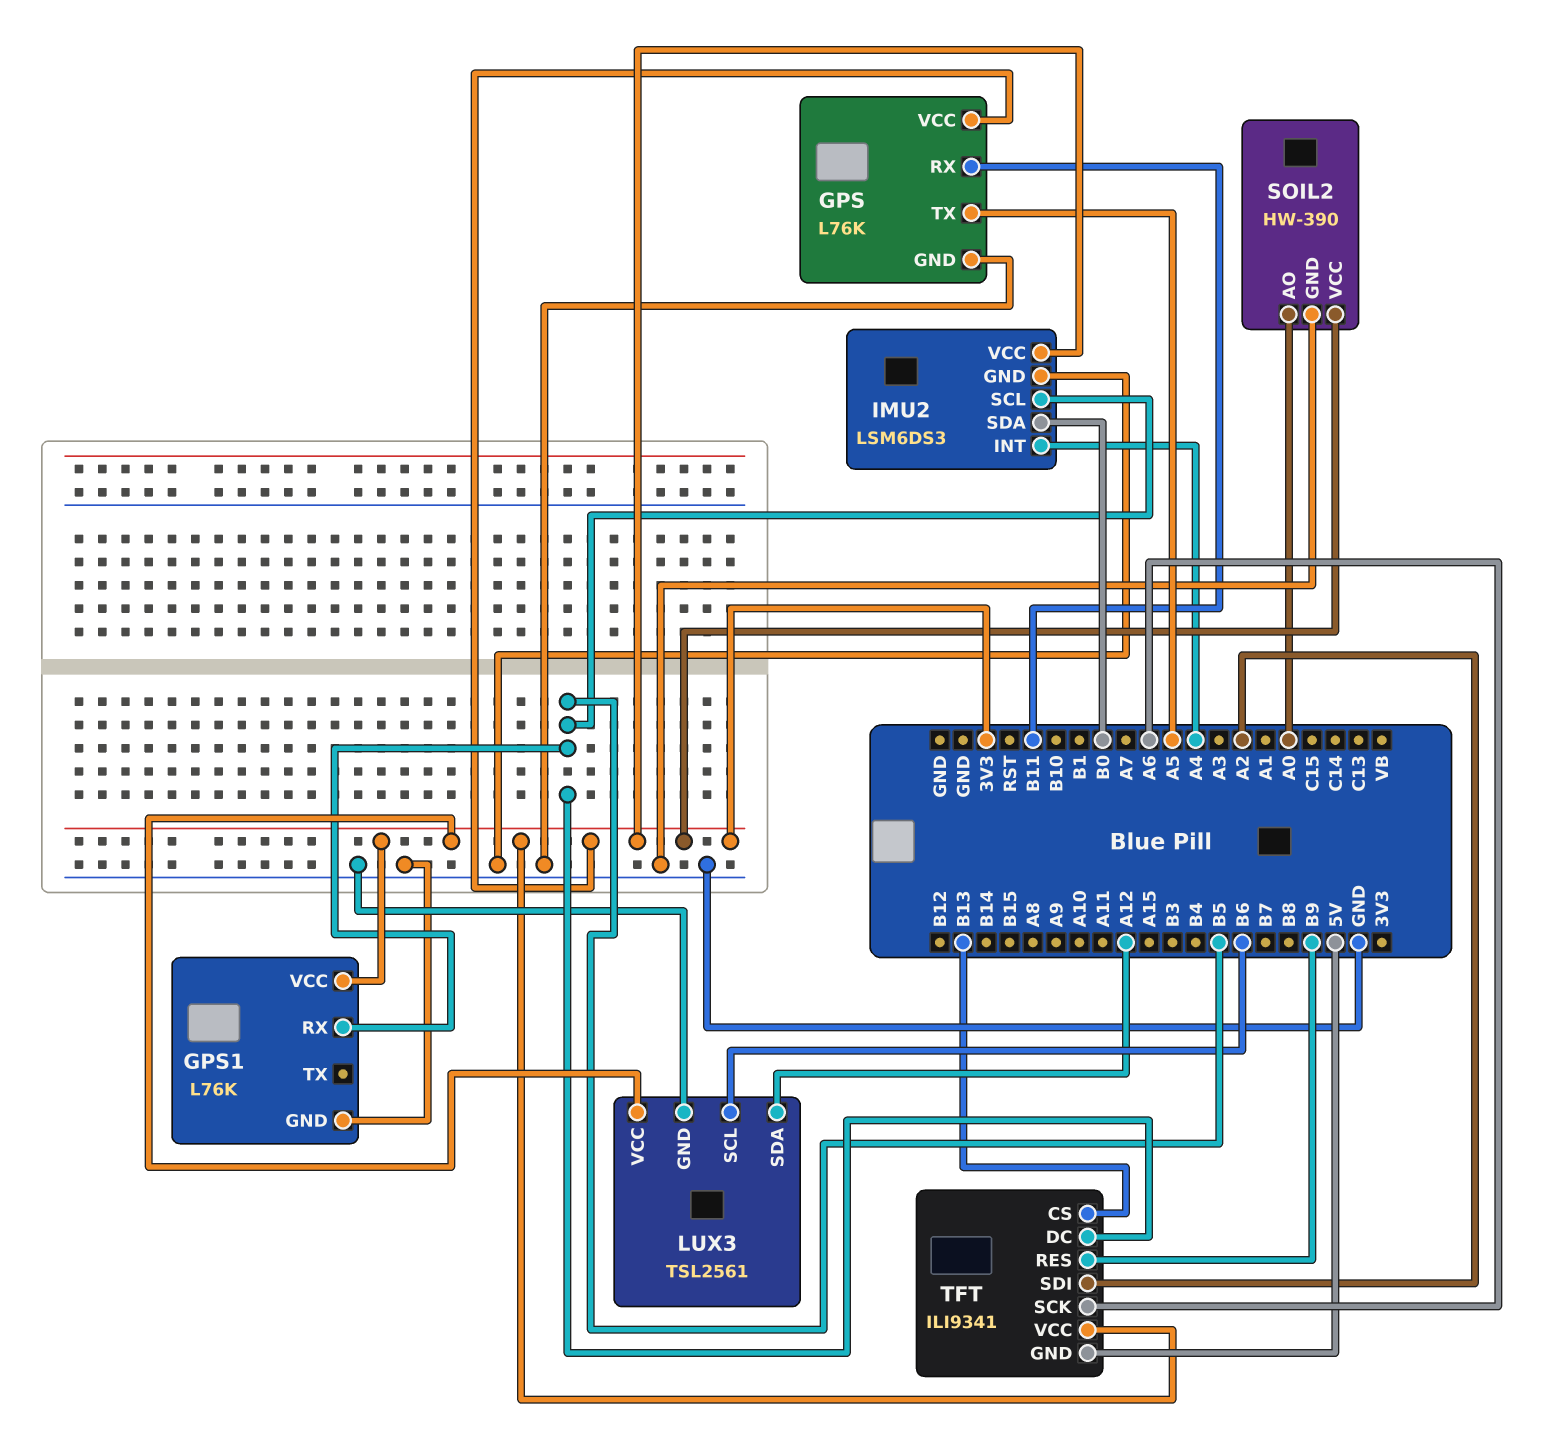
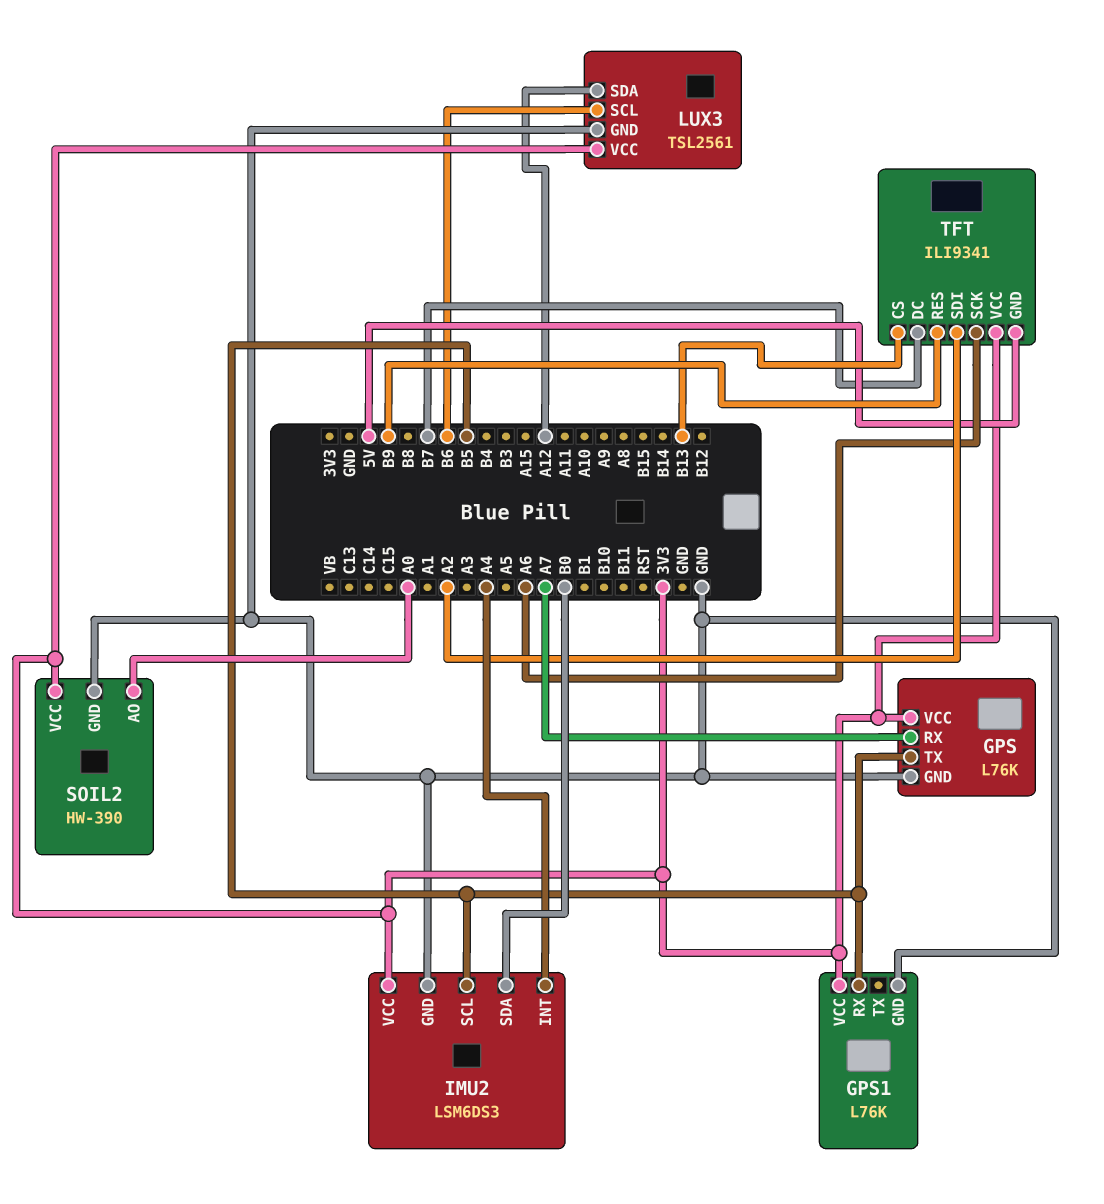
GPS pin RX: B11 -> A7
GPS pin TX: A5 -> B5
TFT pin DC: B5 -> B7

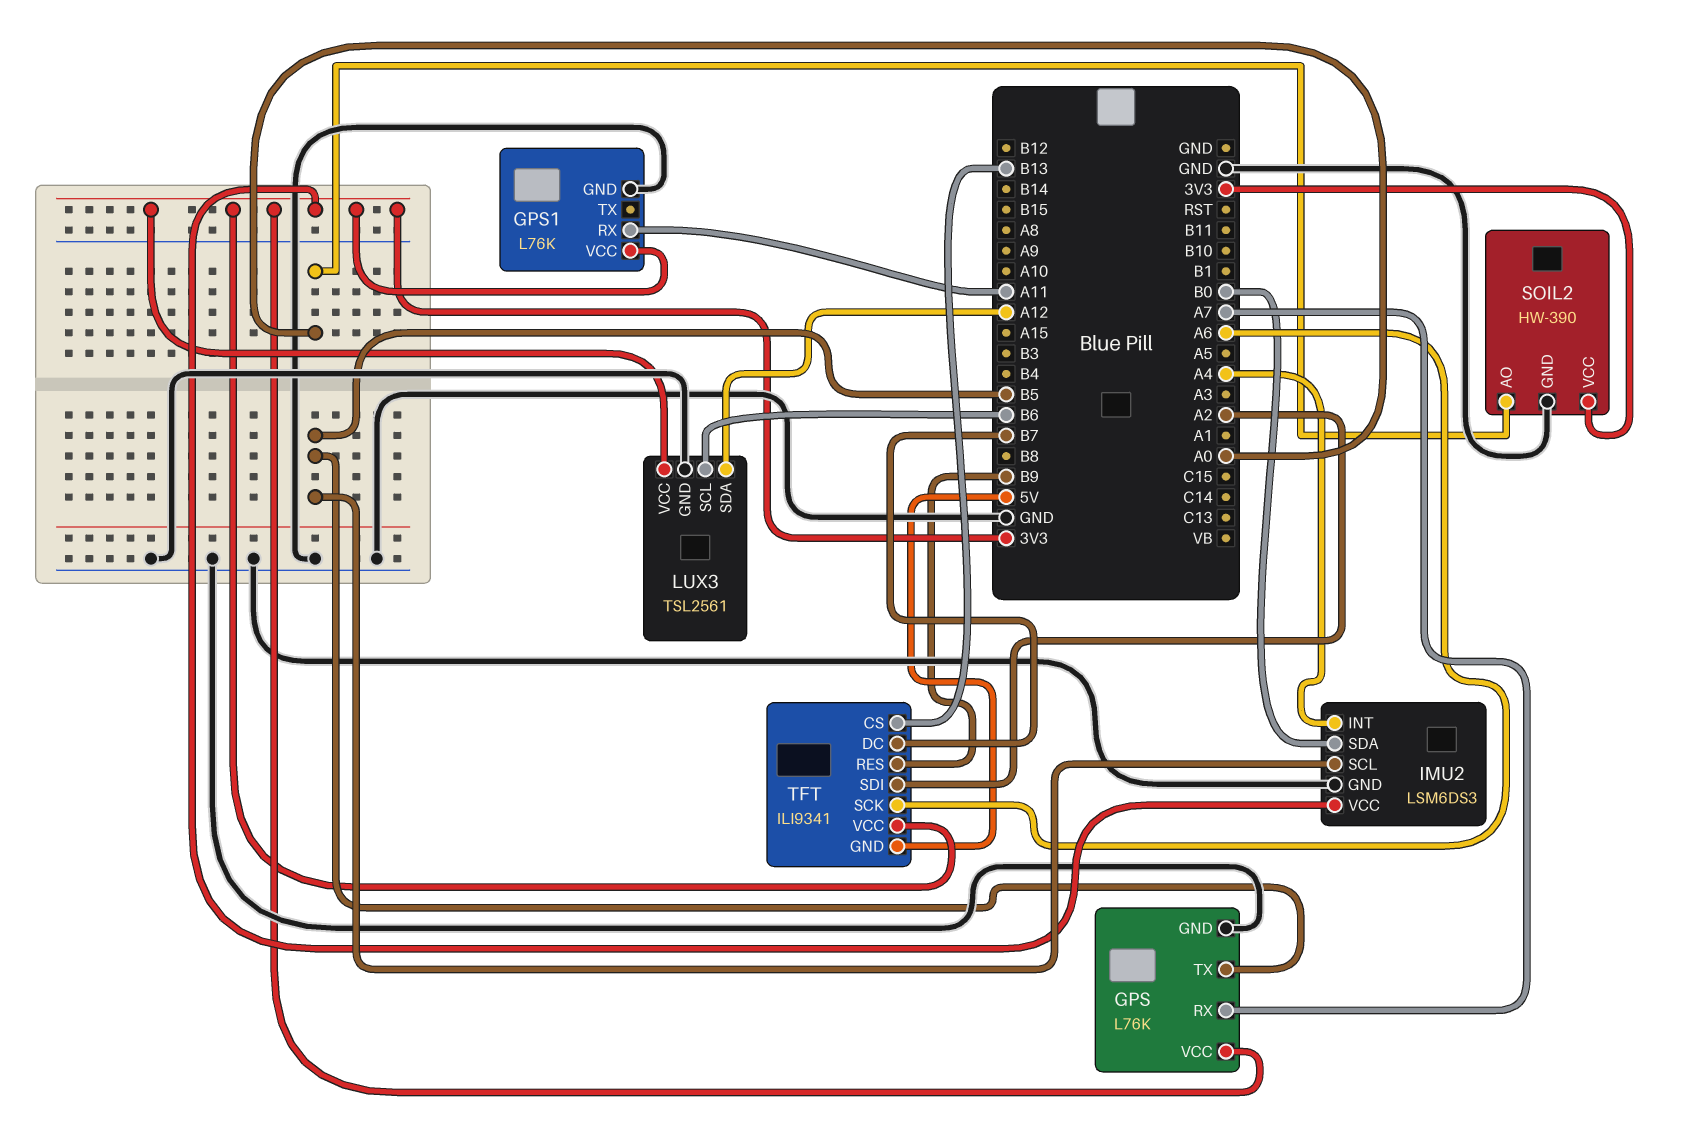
GPS1 pin RX: B5 -> A11

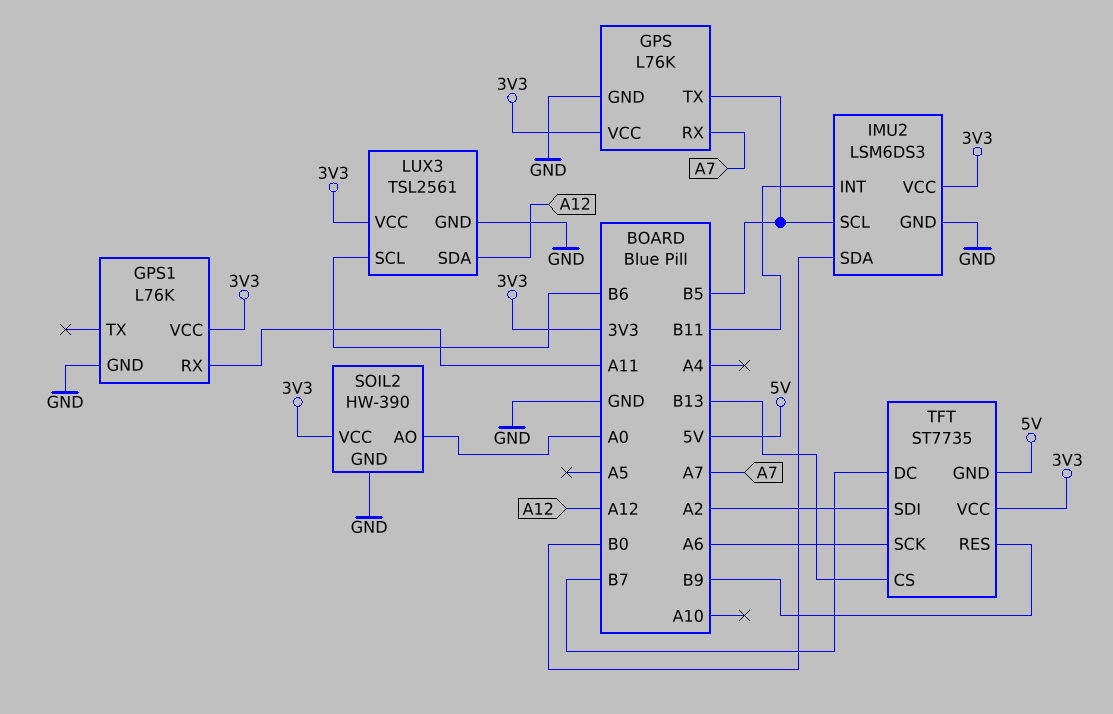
IMU2 pin INT: A4 -> B11
TFT: ILI9341 -> ST7735

